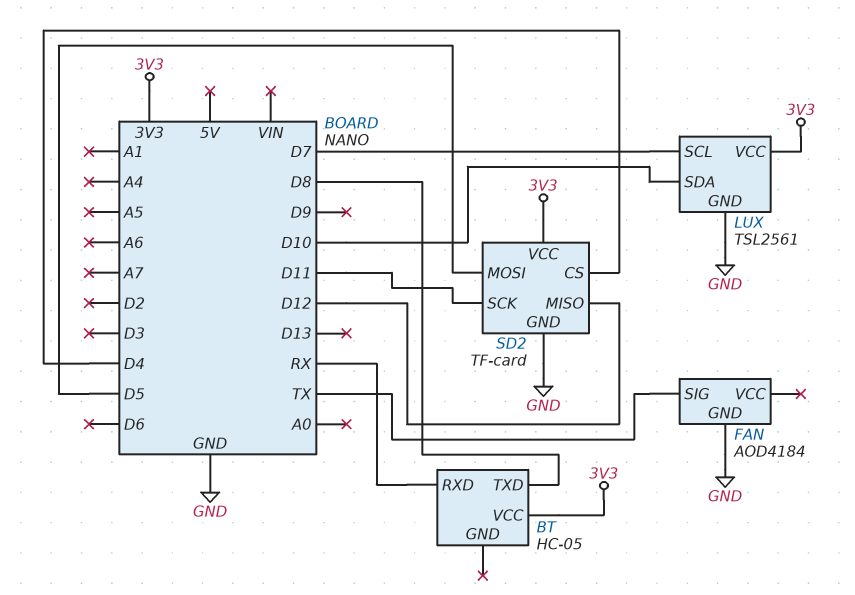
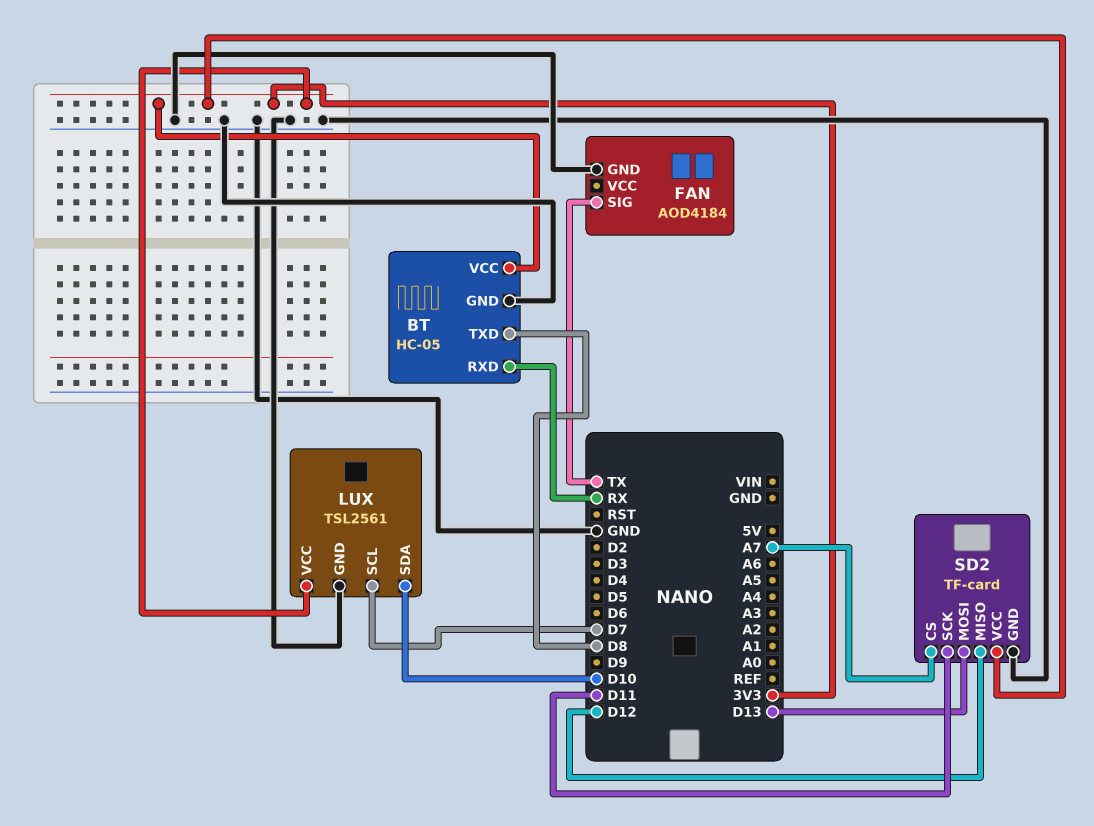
BT pin GND: none -> GND
SD2 pin CS: D4 -> A7
SD2 pin MOSI: D5 -> D13

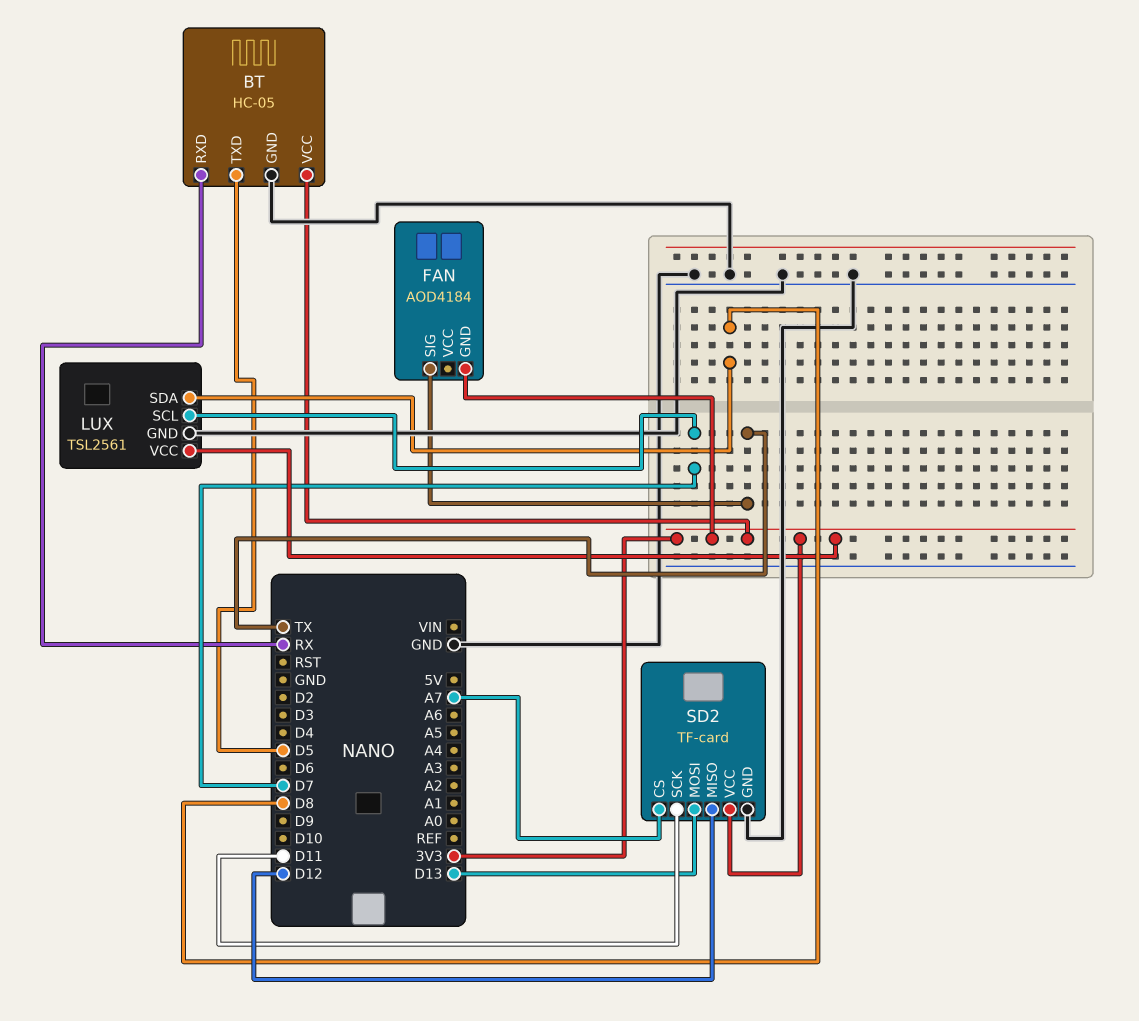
BT pin TXD: D8 -> D5
FAN pin GND: GND -> 3V3
LUX pin SDA: D10 -> D8

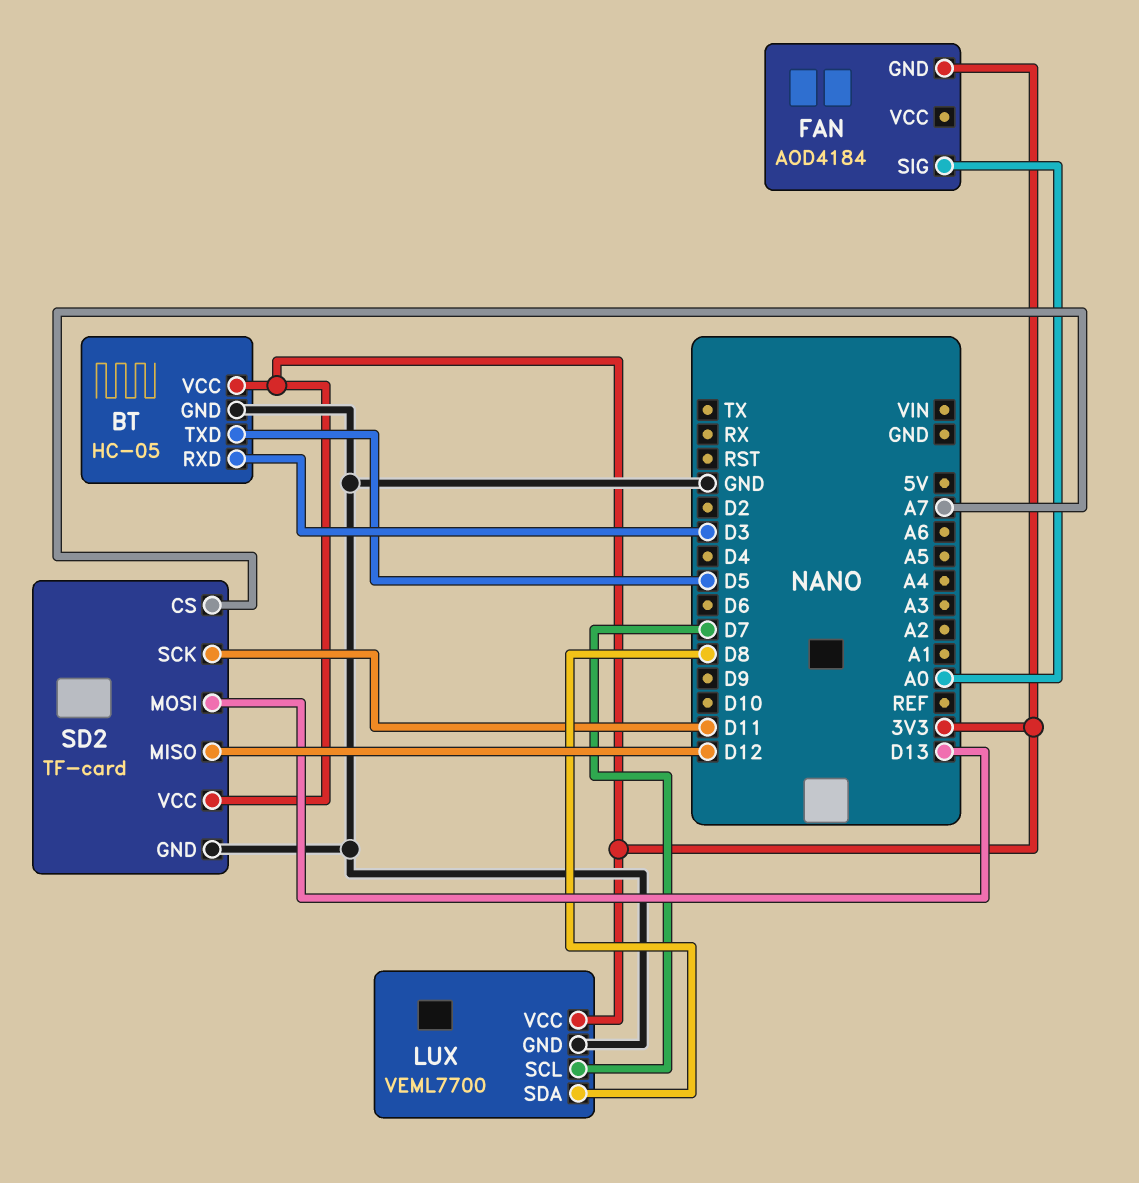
BT pin RXD: RX -> D3
FAN pin SIG: TX -> A0
LUX: TSL2561 -> VEML7700

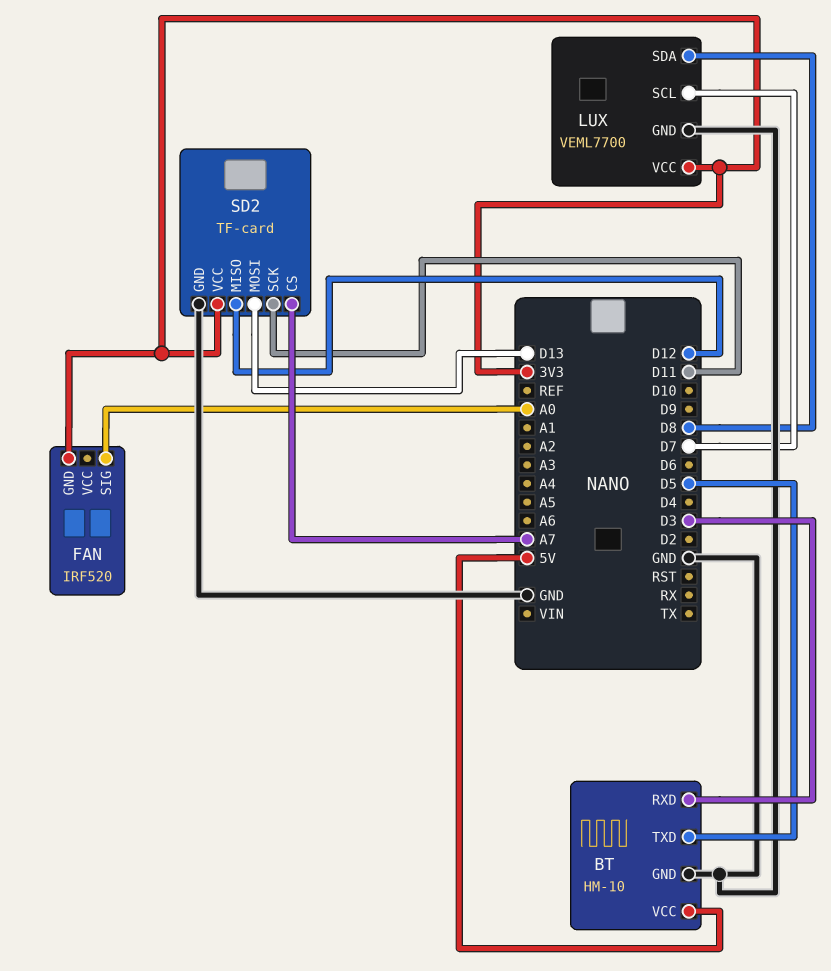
BT: HC-05 -> HM-10
BT pin VCC: 3V3 -> 5V
FAN: AOD4184 -> IRF520

